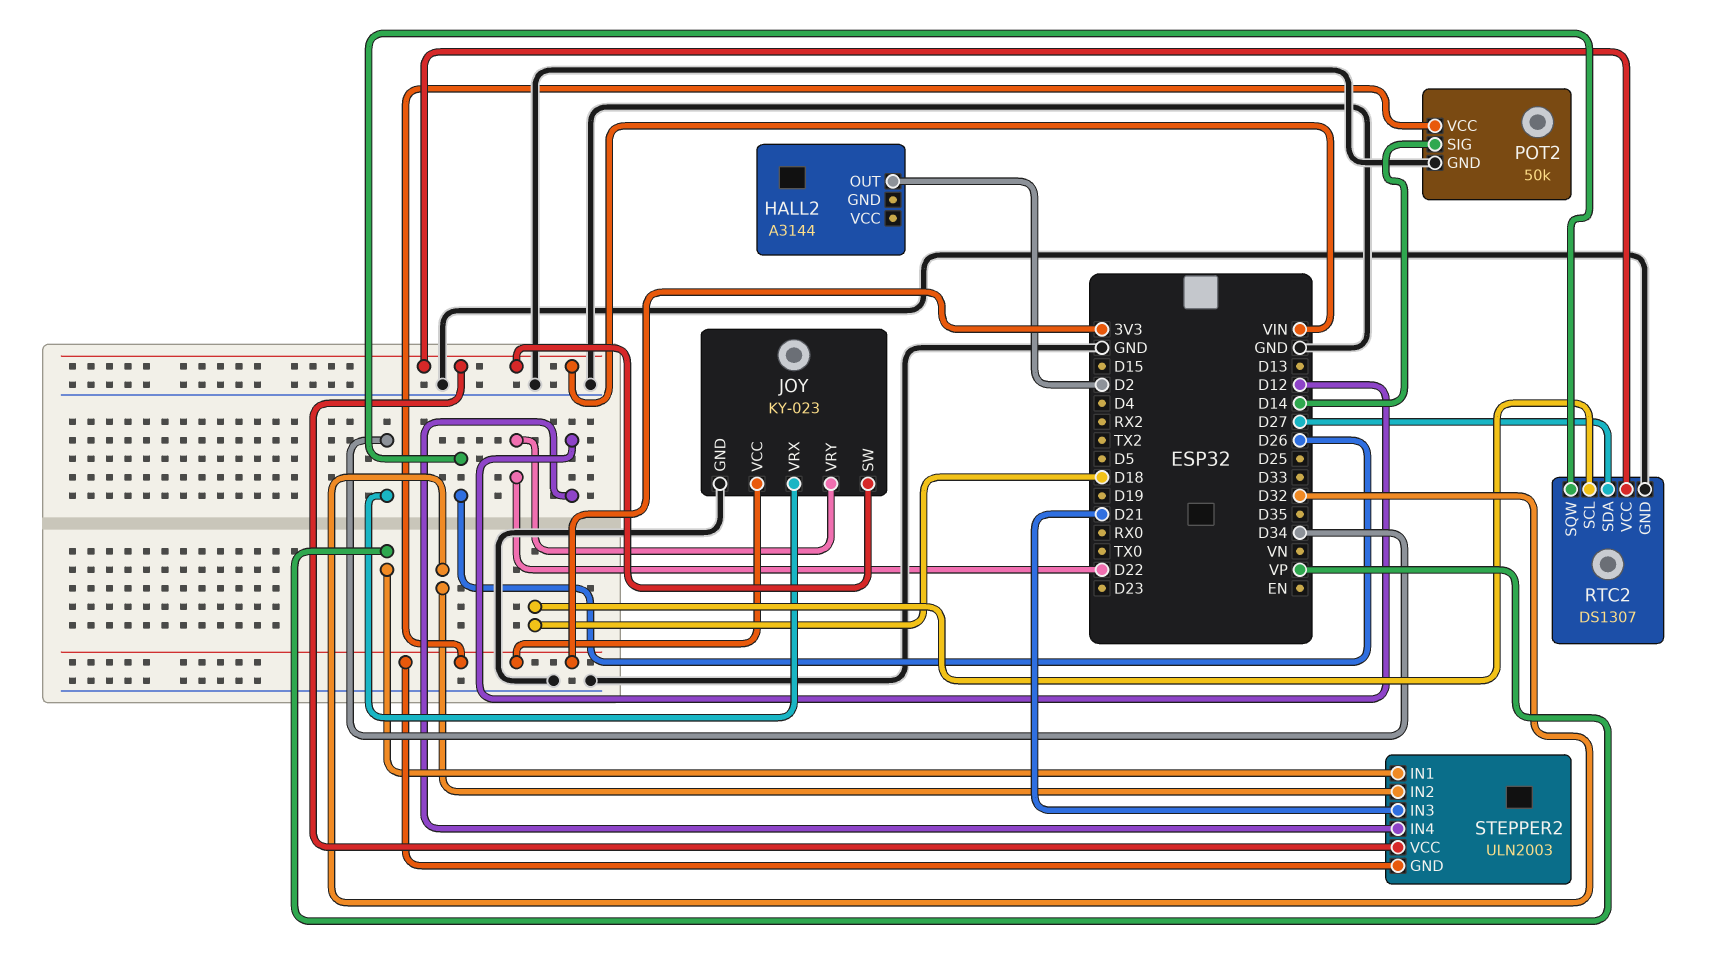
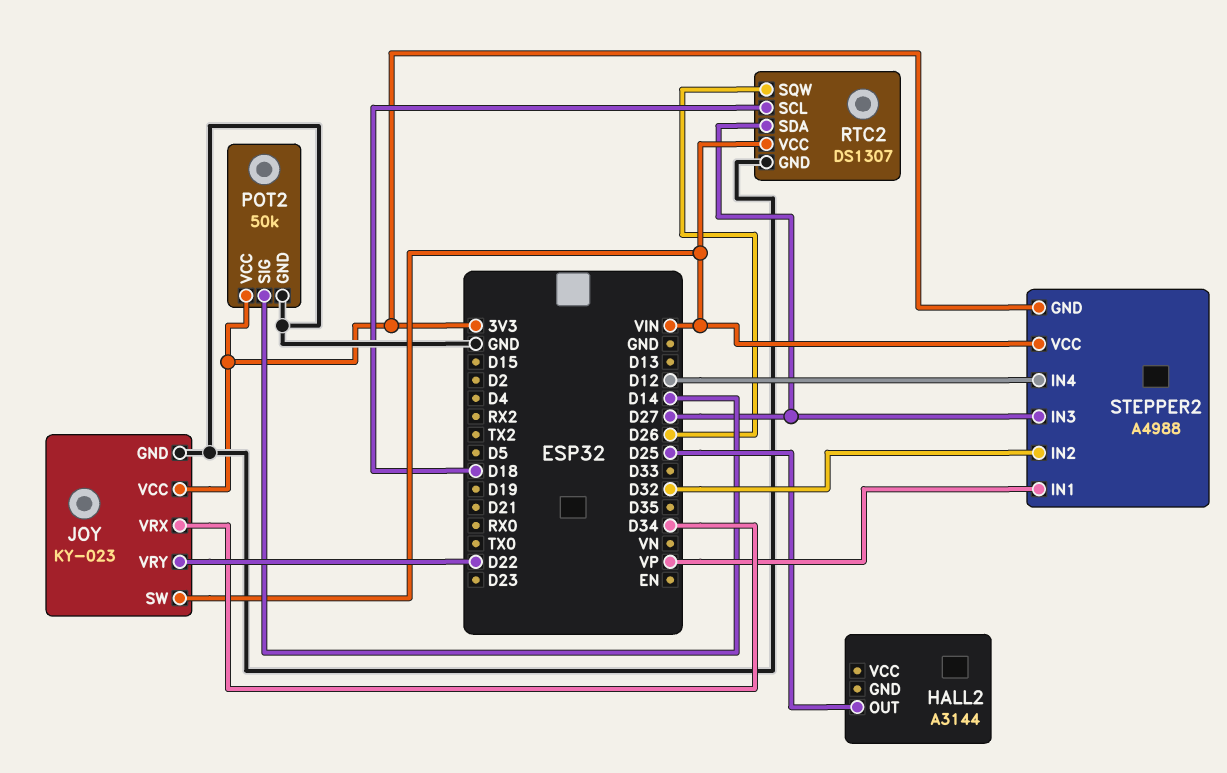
HALL2 pin OUT: D2 -> D25
STEPPER2: ULN2003 -> A4988
STEPPER2 pin IN3: D21 -> D27

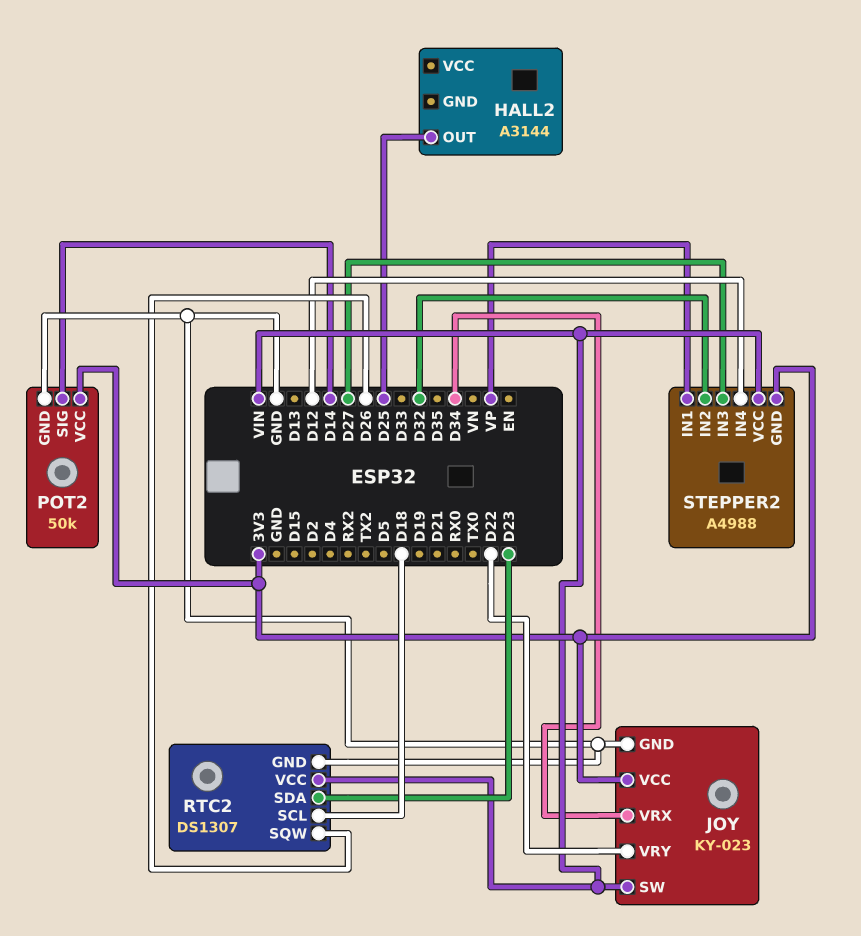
RTC2 pin SDA: D27 -> D23

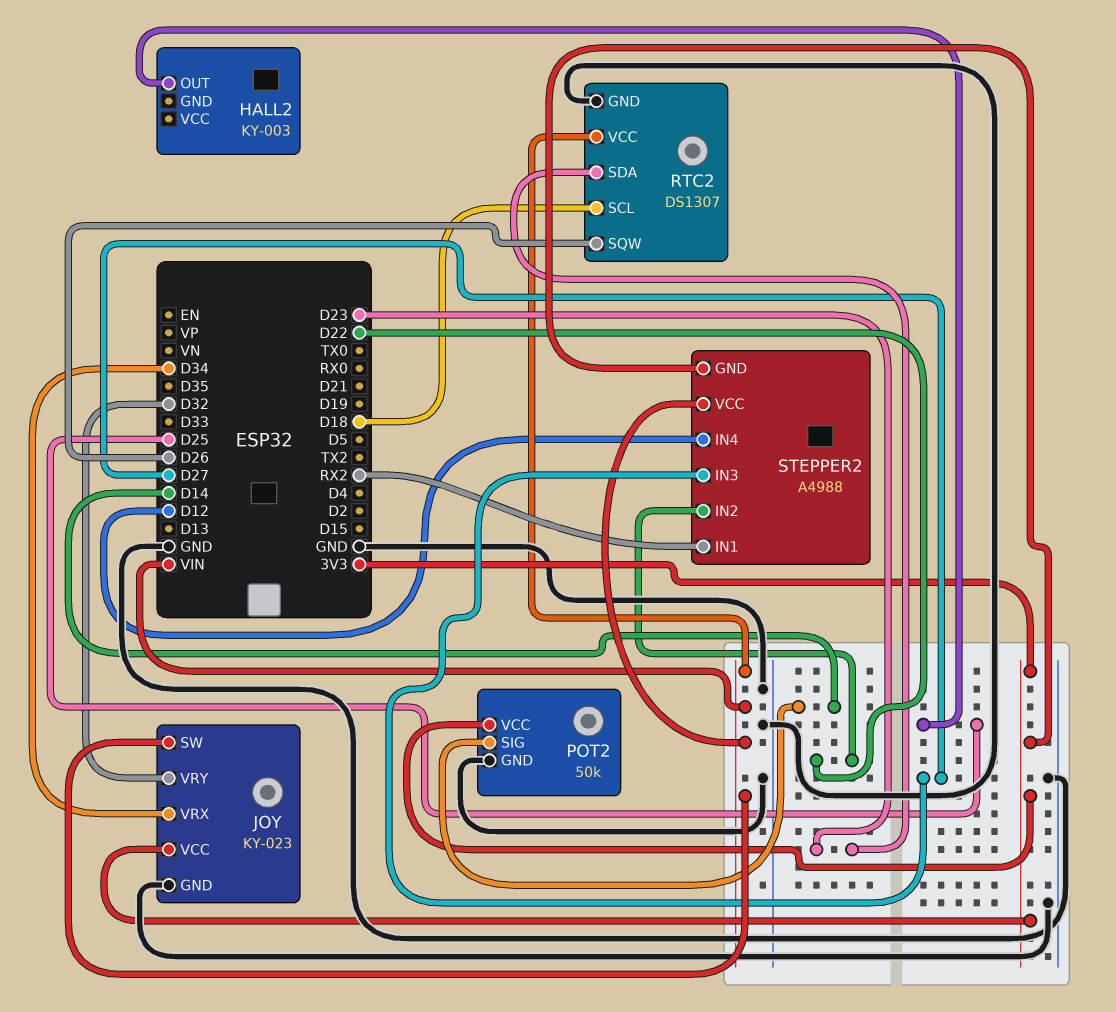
HALL2: A3144 -> KY-003
JOY pin VRY: D22 -> D32
STEPPER2 pin IN1: VP -> RX2
STEPPER2 pin IN2: D32 -> D22

